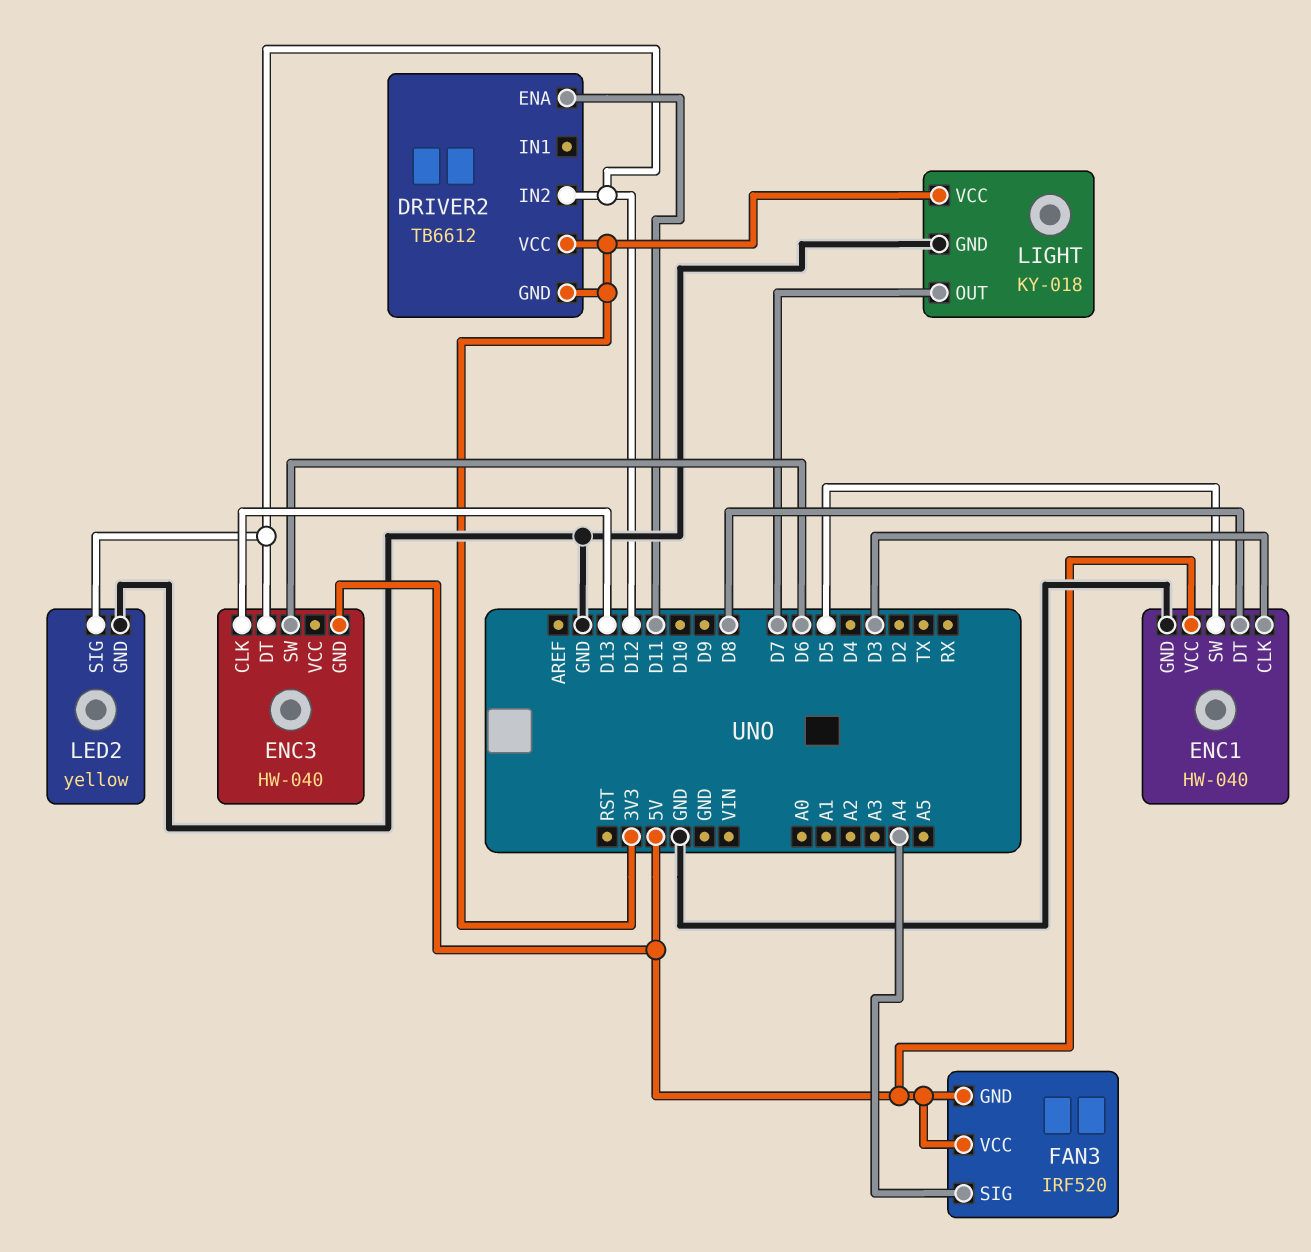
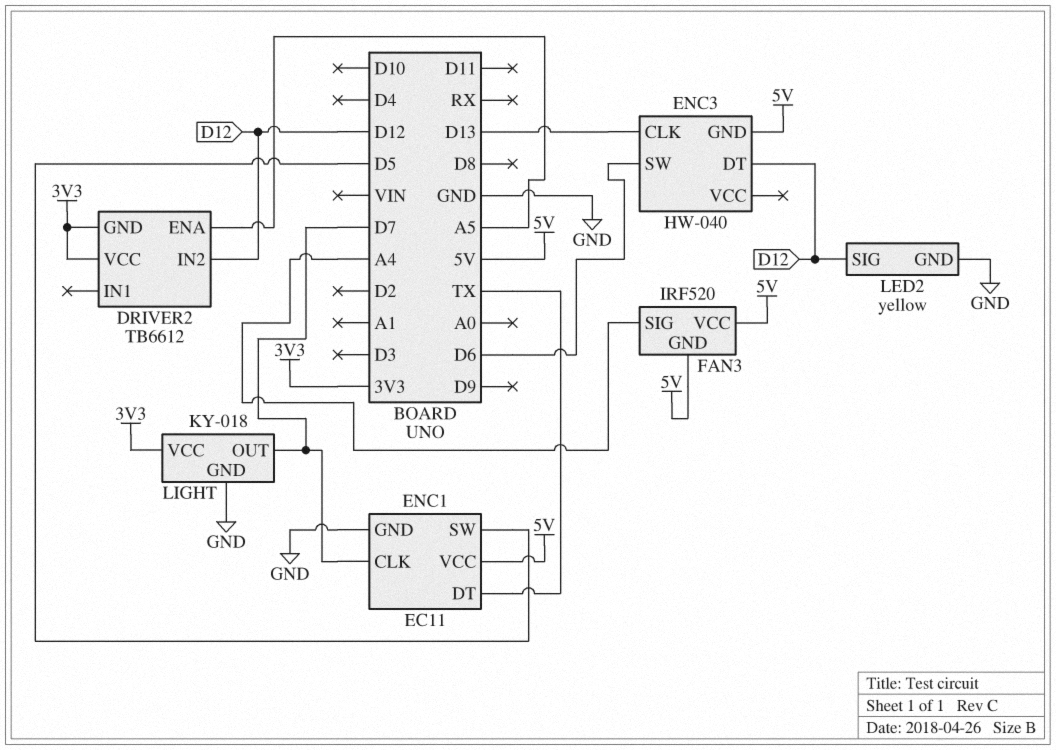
DRIVER2 pin ENA: D11 -> A5
ENC1: HW-040 -> EC11
ENC1 pin CLK: D3 -> D7
ENC1 pin DT: D8 -> TX

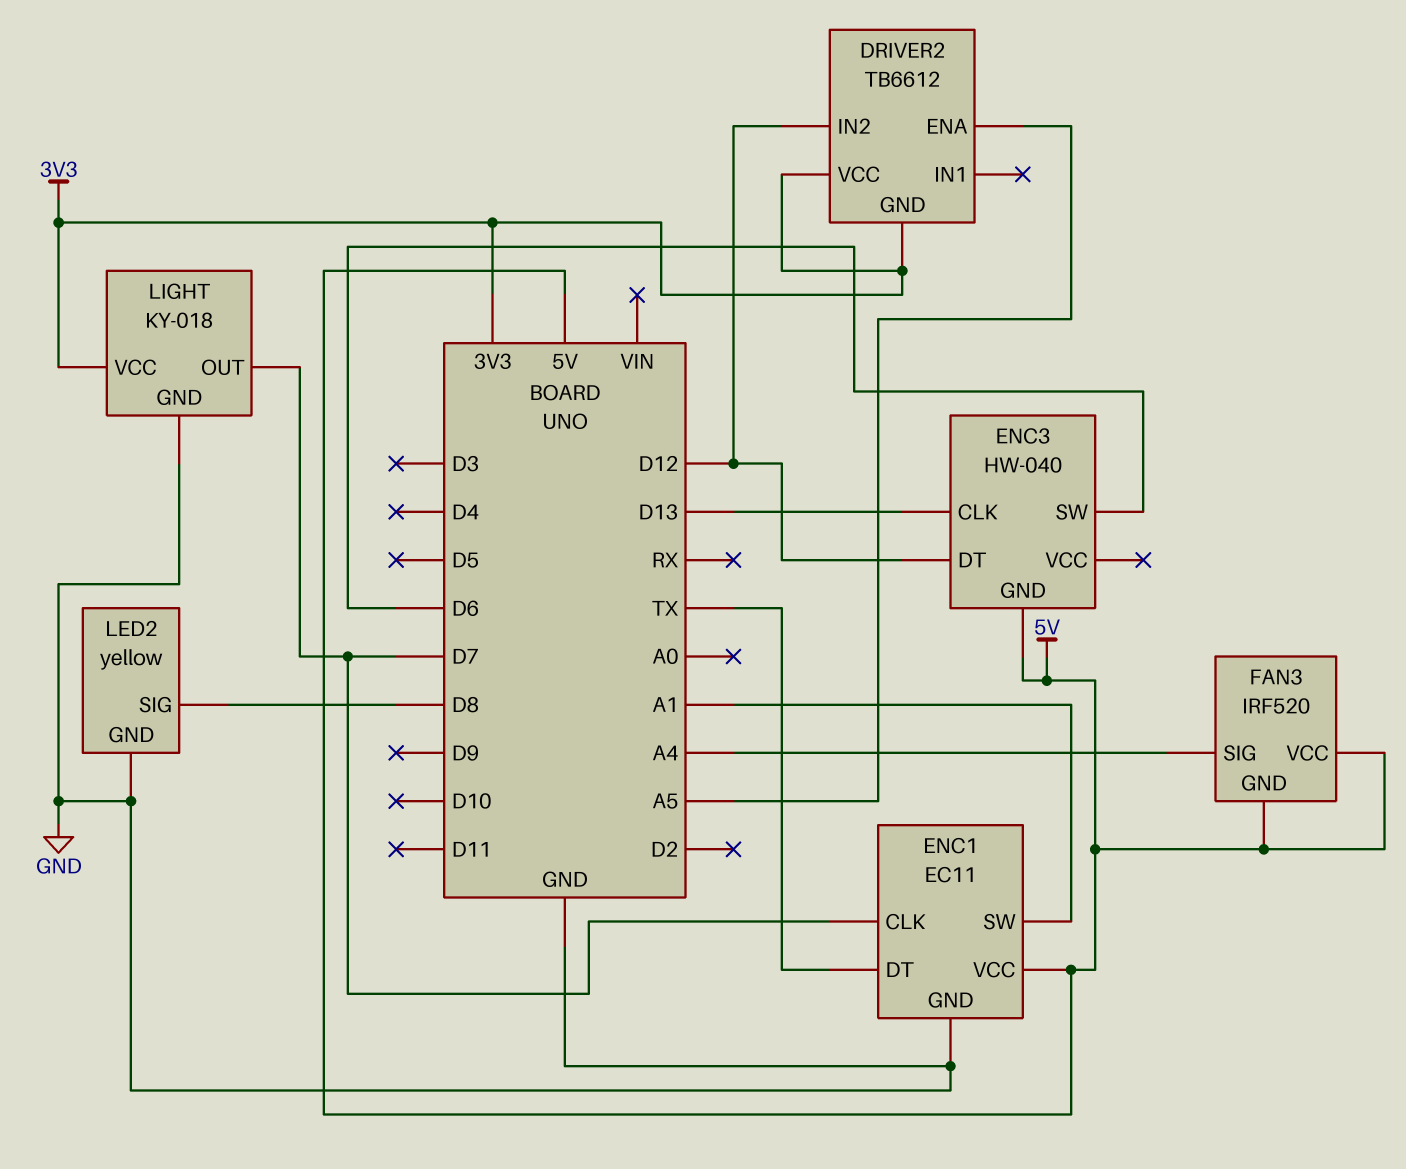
ENC1 pin SW: D5 -> A1
LED2 pin SIG: D12 -> D8

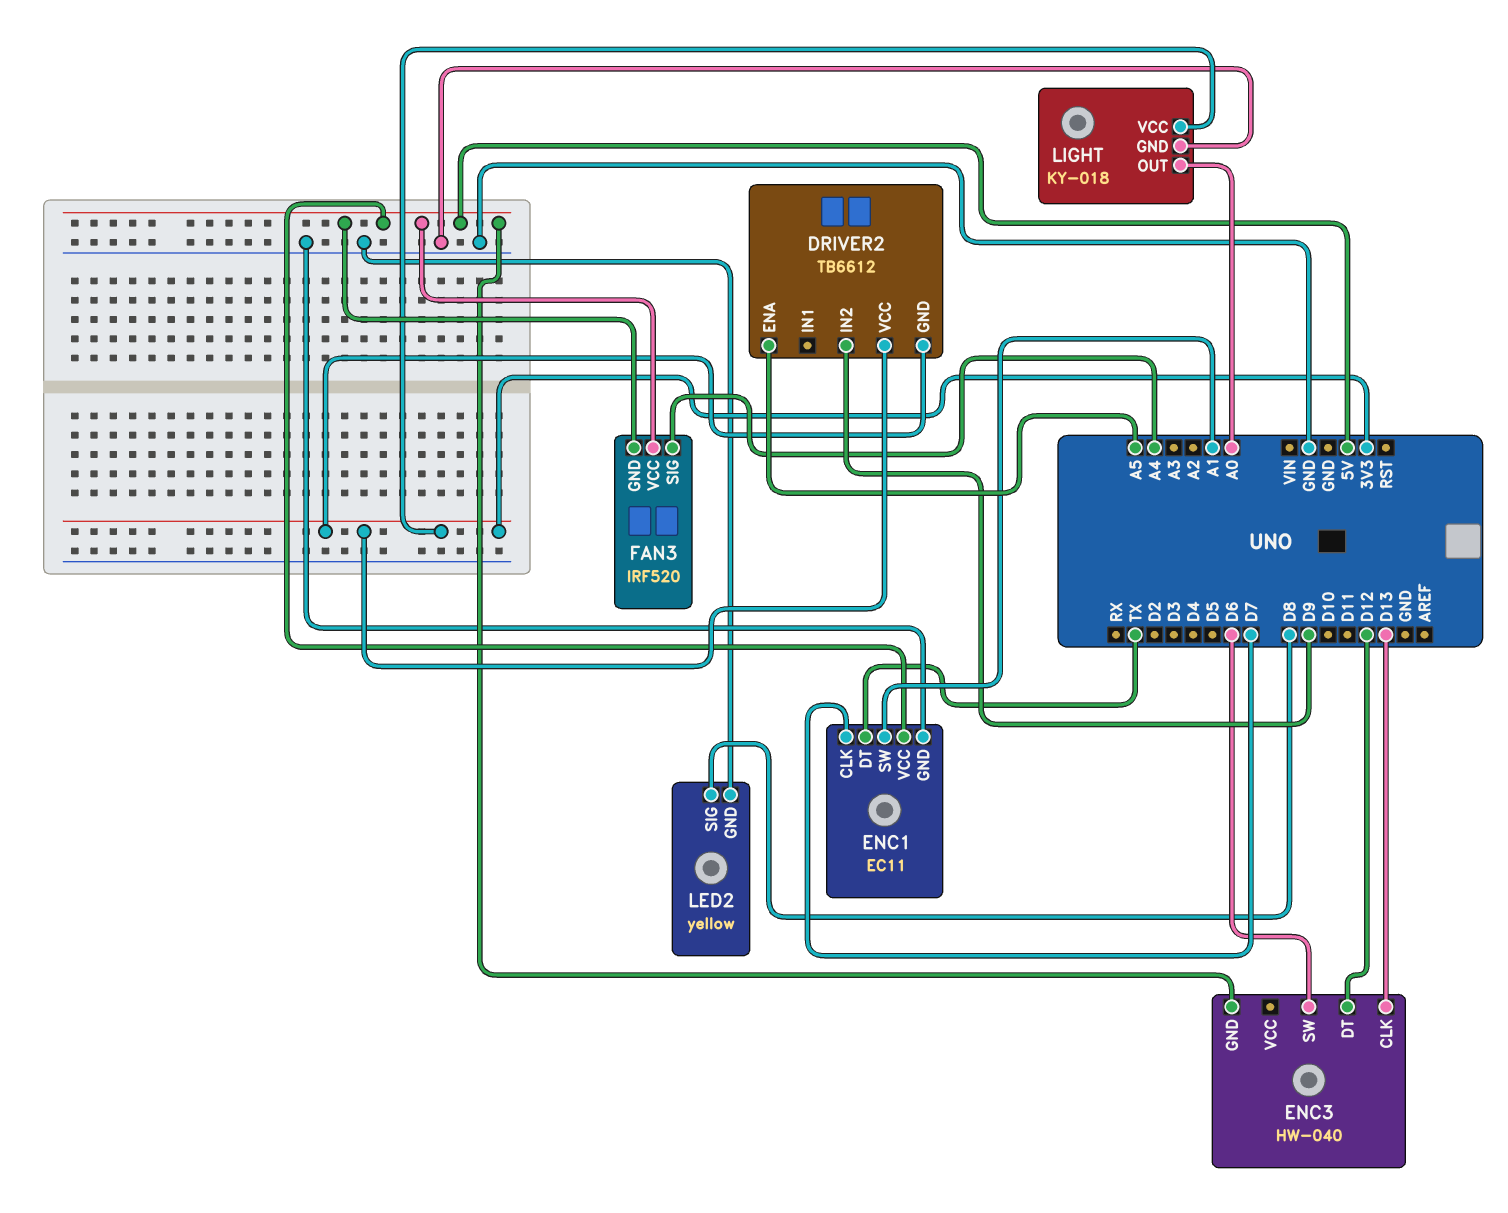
DRIVER2 pin IN2: D12 -> D9
LIGHT pin OUT: D7 -> A0

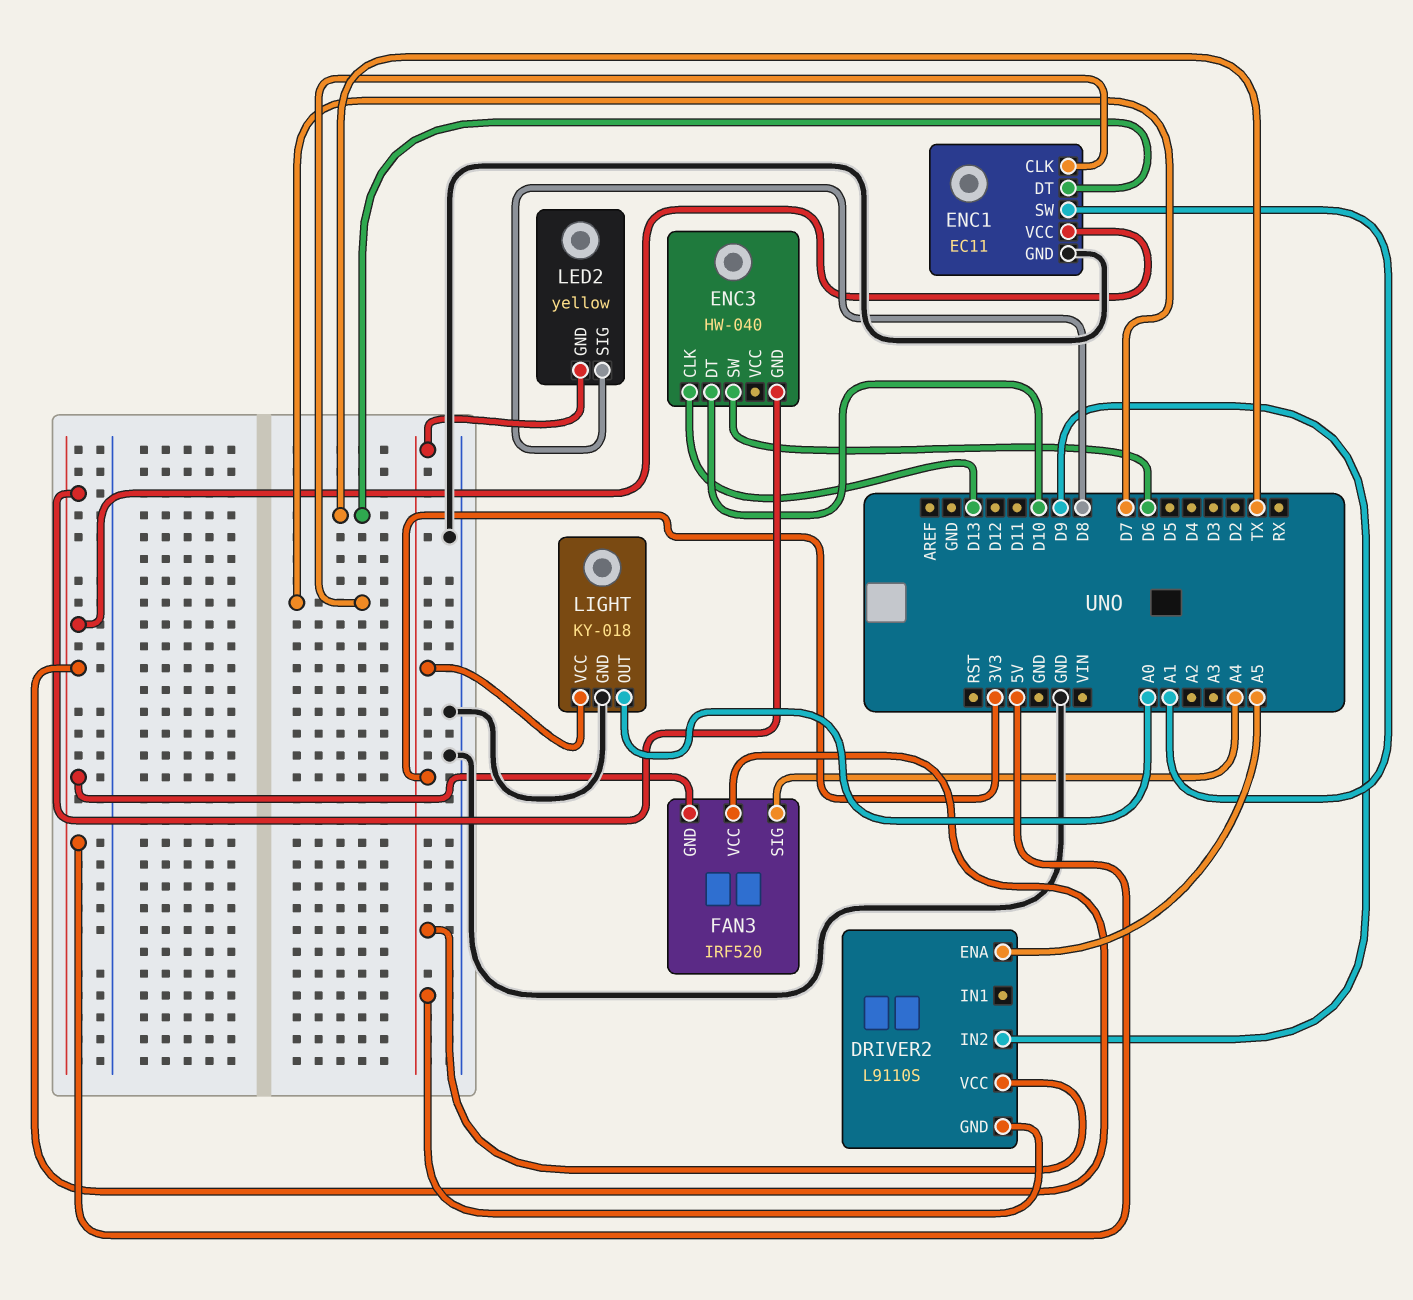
DRIVER2: TB6612 -> L9110S
ENC3 pin DT: D12 -> D10
LED2 pin GND: GND -> 3V3

